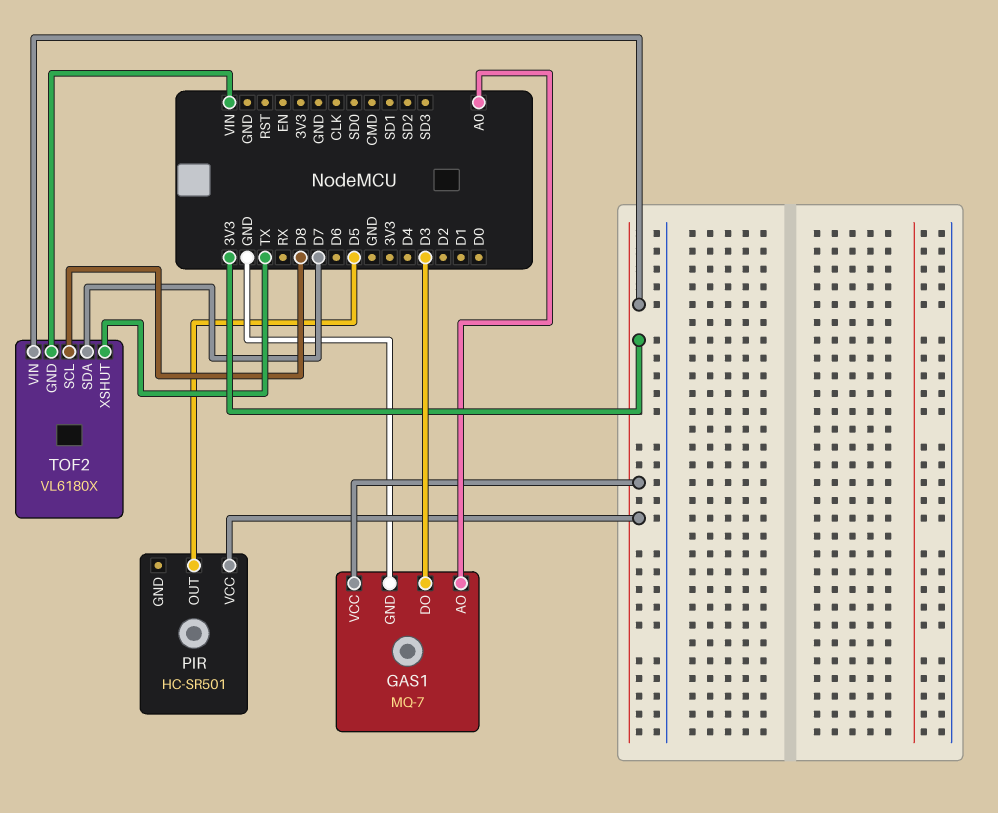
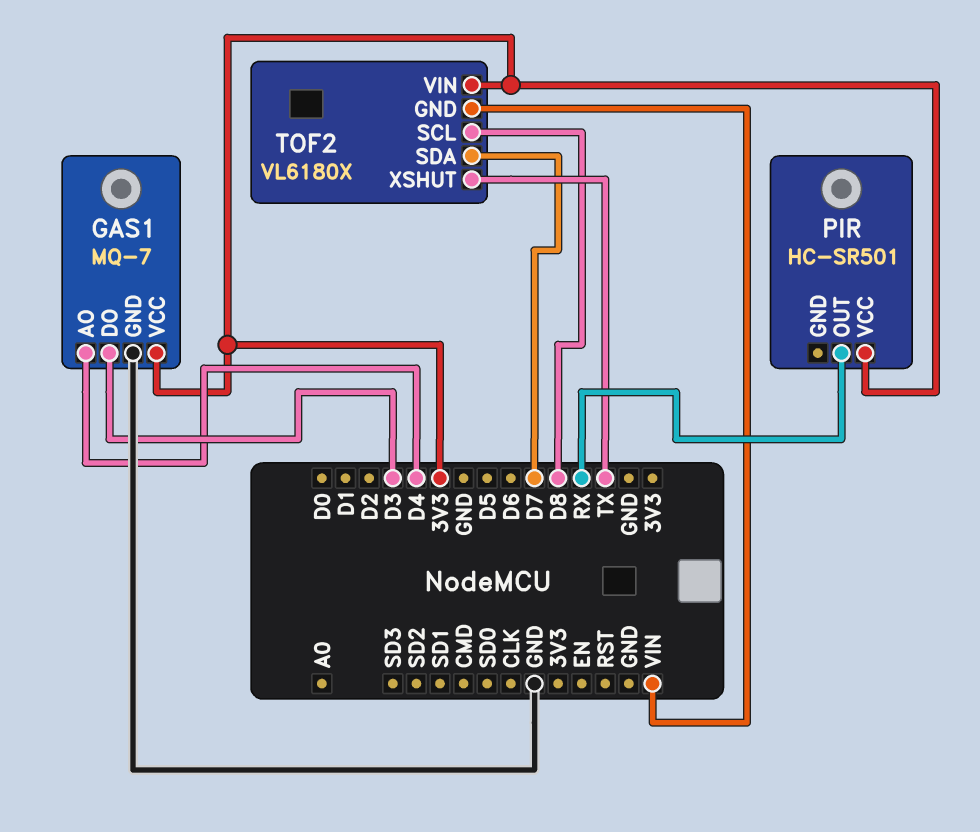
GAS1 pin AO: A0 -> D4
PIR pin OUT: D5 -> RX

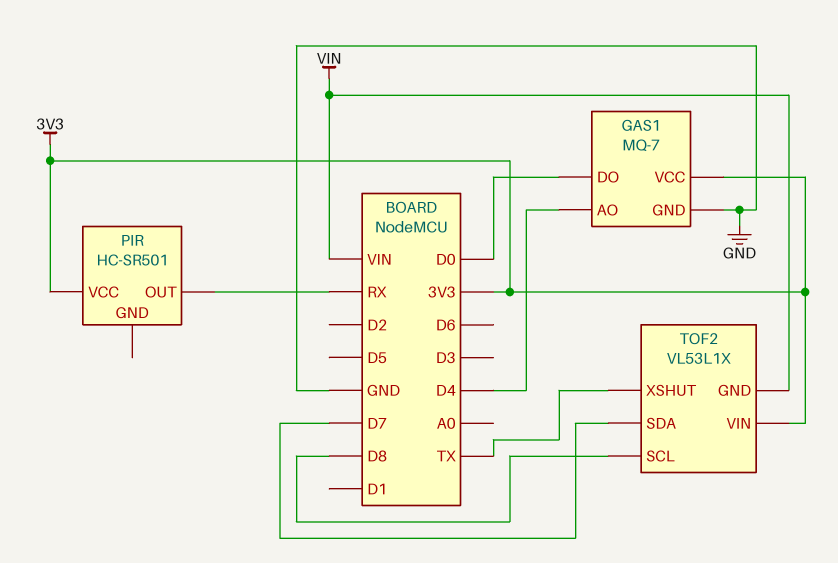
GAS1 pin DO: D3 -> D0
TOF2: VL6180X -> VL53L1X

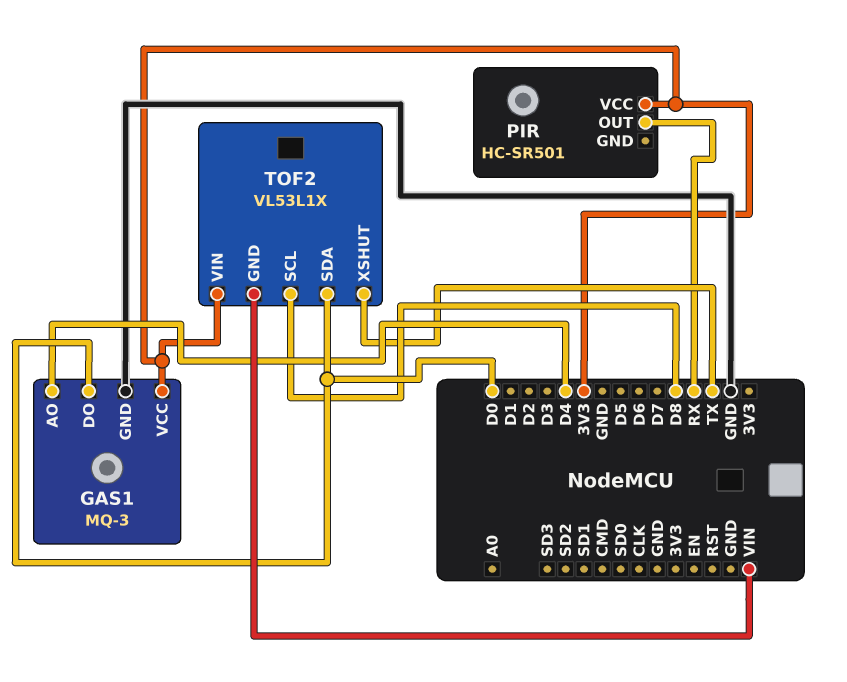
GAS1: MQ-7 -> MQ-3
TOF2 pin SDA: D7 -> D0

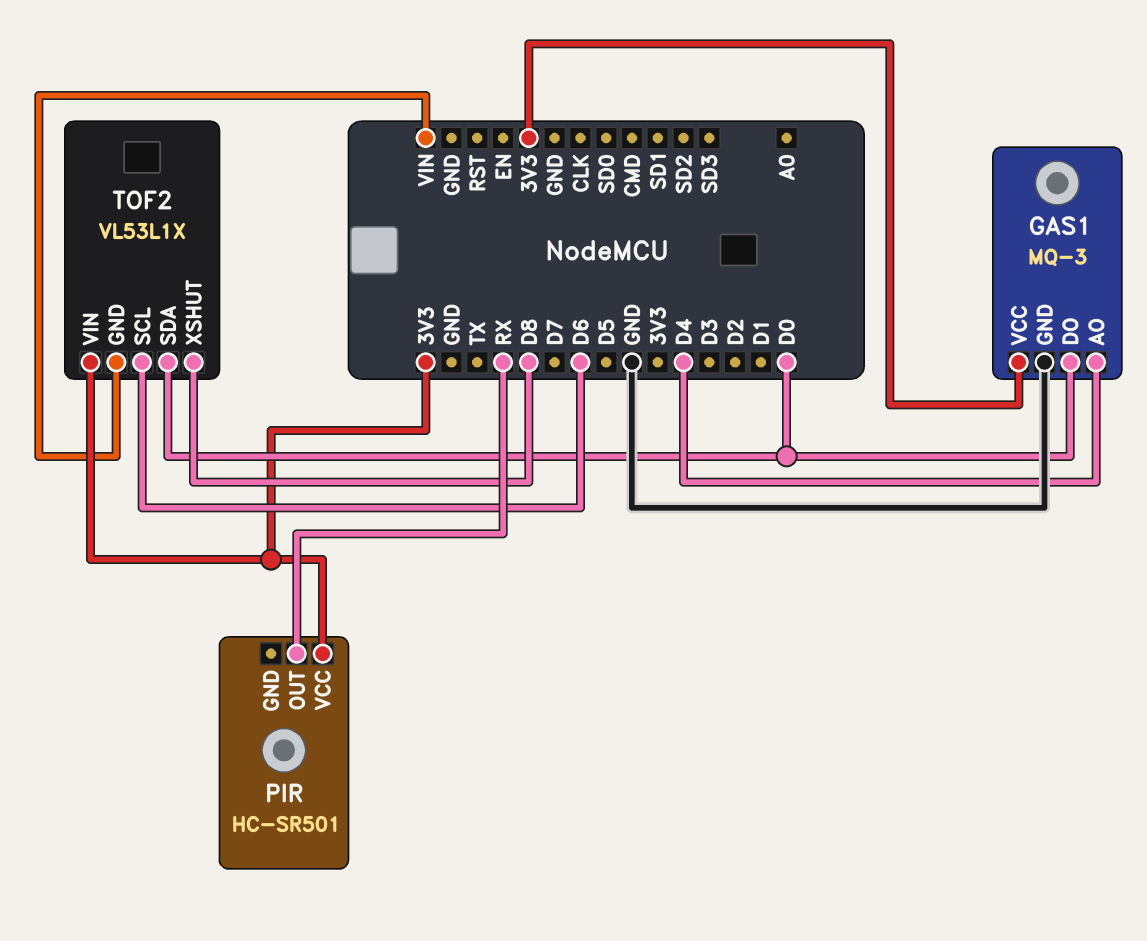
TOF2 pin SCL: D8 -> D6
TOF2 pin XSHUT: TX -> D8

